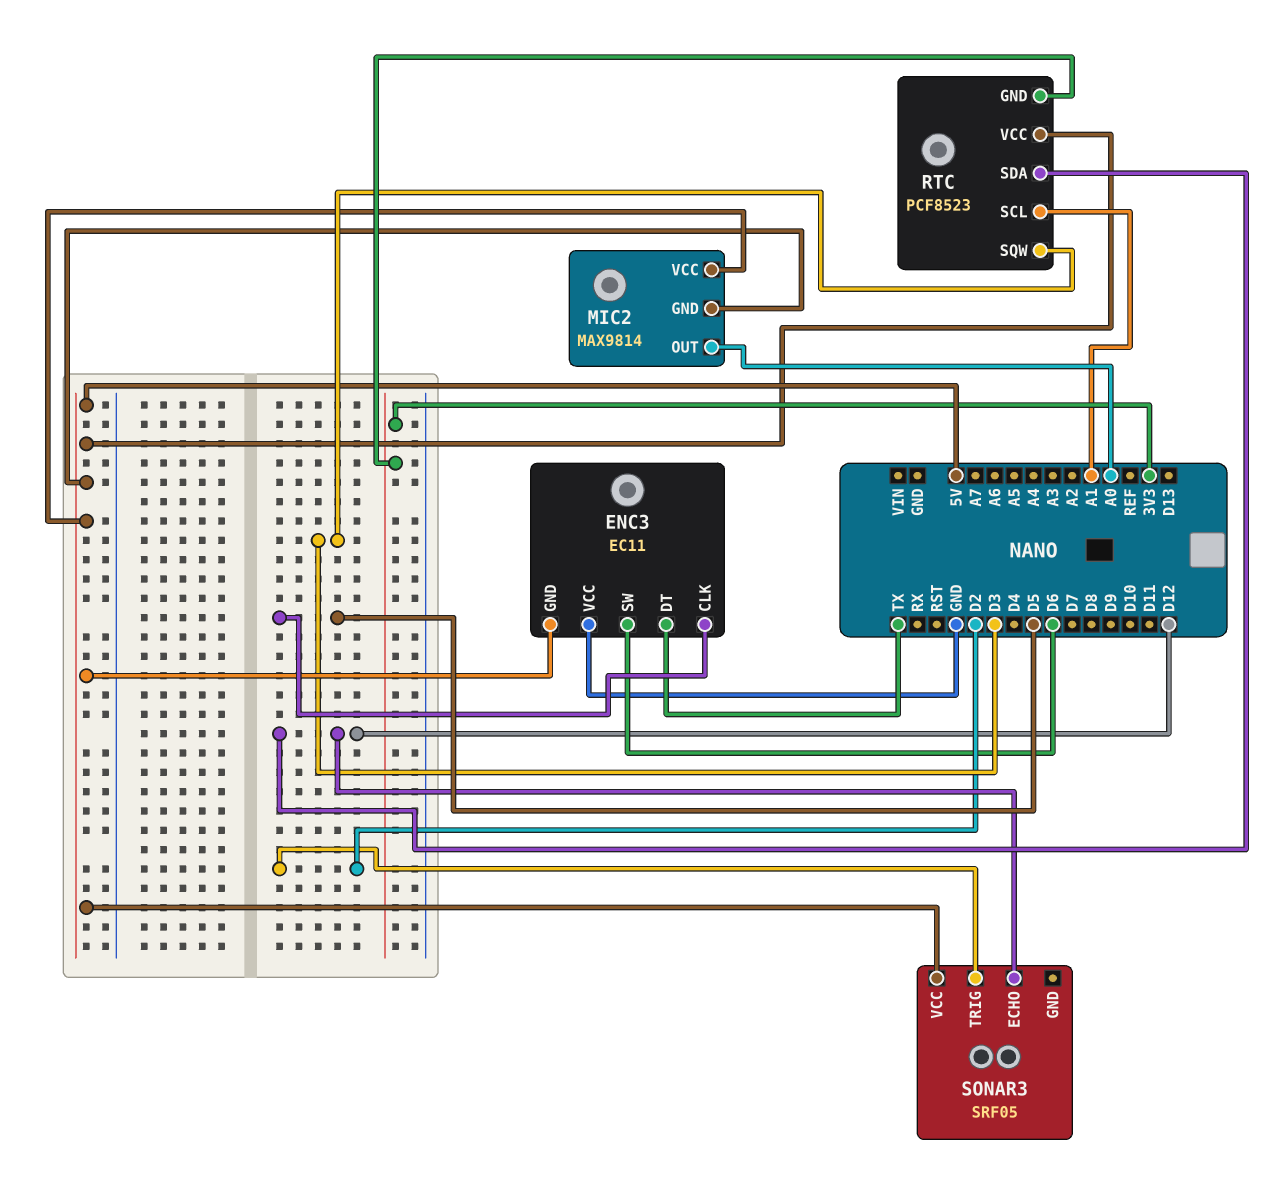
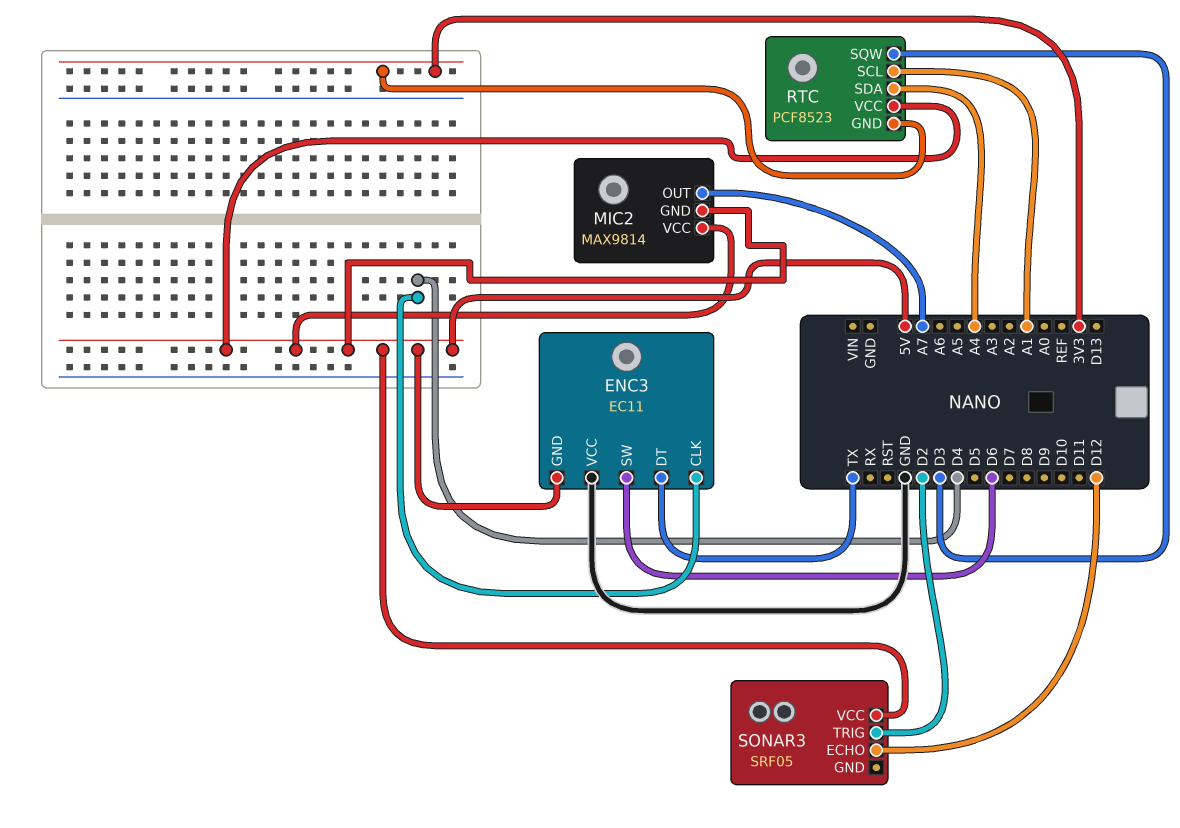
ENC3 pin CLK: D5 -> D4
MIC2 pin OUT: A0 -> A7
RTC pin SDA: D12 -> A4

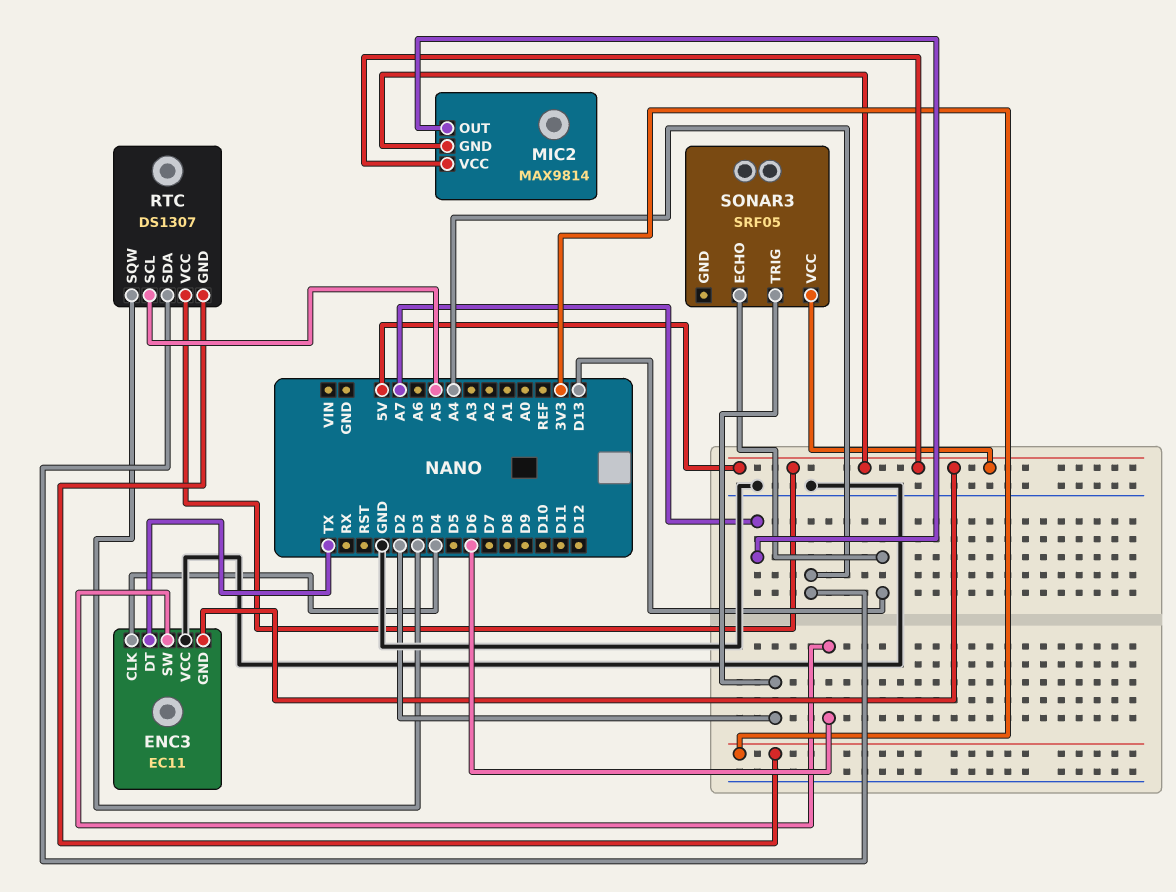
RTC: PCF8523 -> DS1307
RTC pin SCL: A1 -> A5
SONAR3 pin ECHO: D12 -> D13

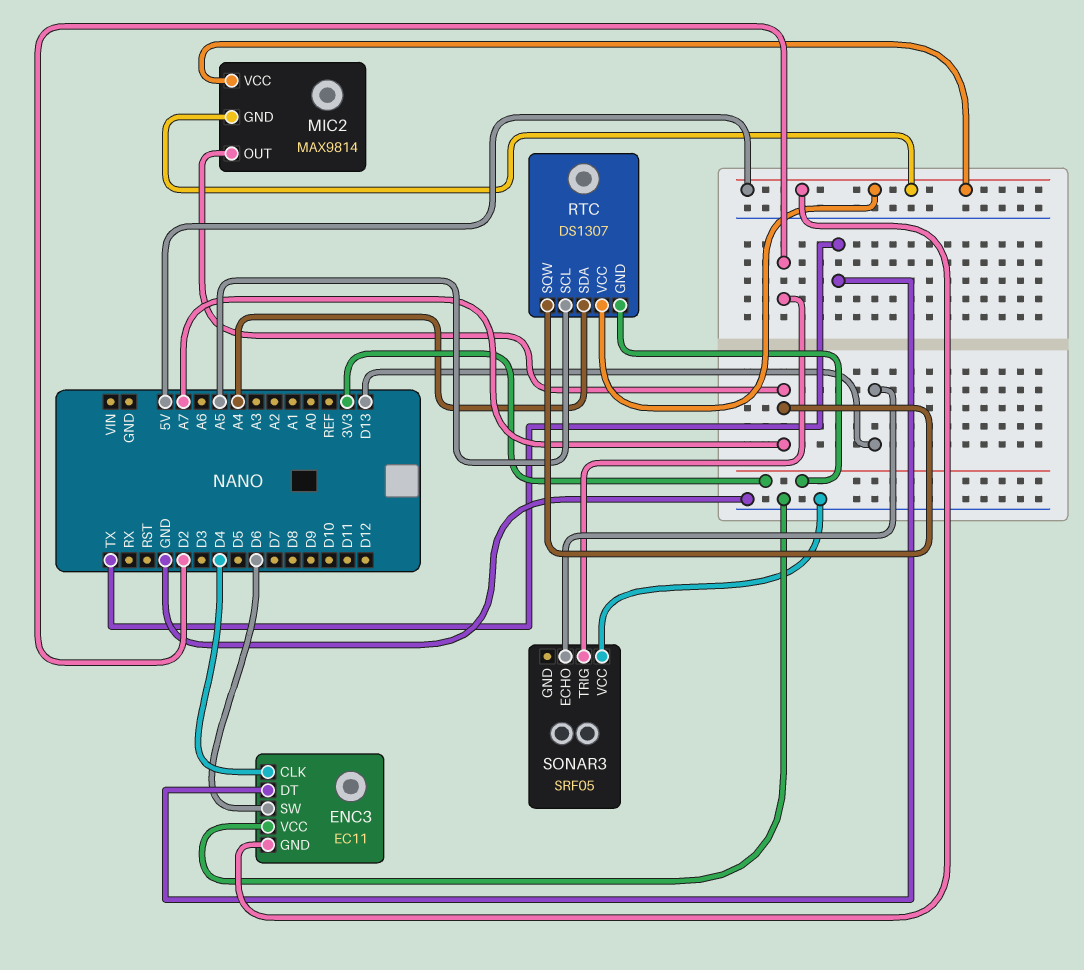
RTC pin SQW: D3 -> A7
SONAR3 pin VCC: 5V -> GND

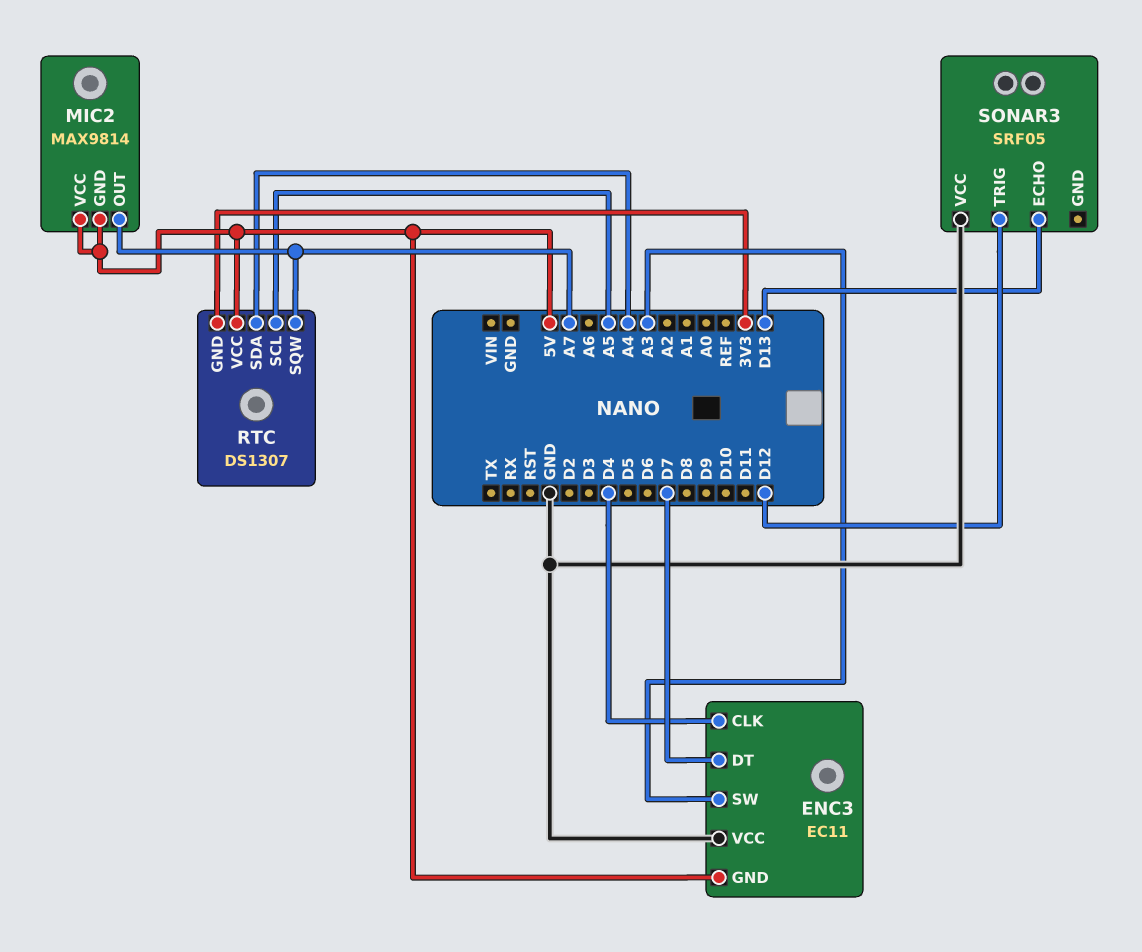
ENC3 pin DT: TX -> D7
ENC3 pin SW: D6 -> A3
SONAR3 pin TRIG: D2 -> D12

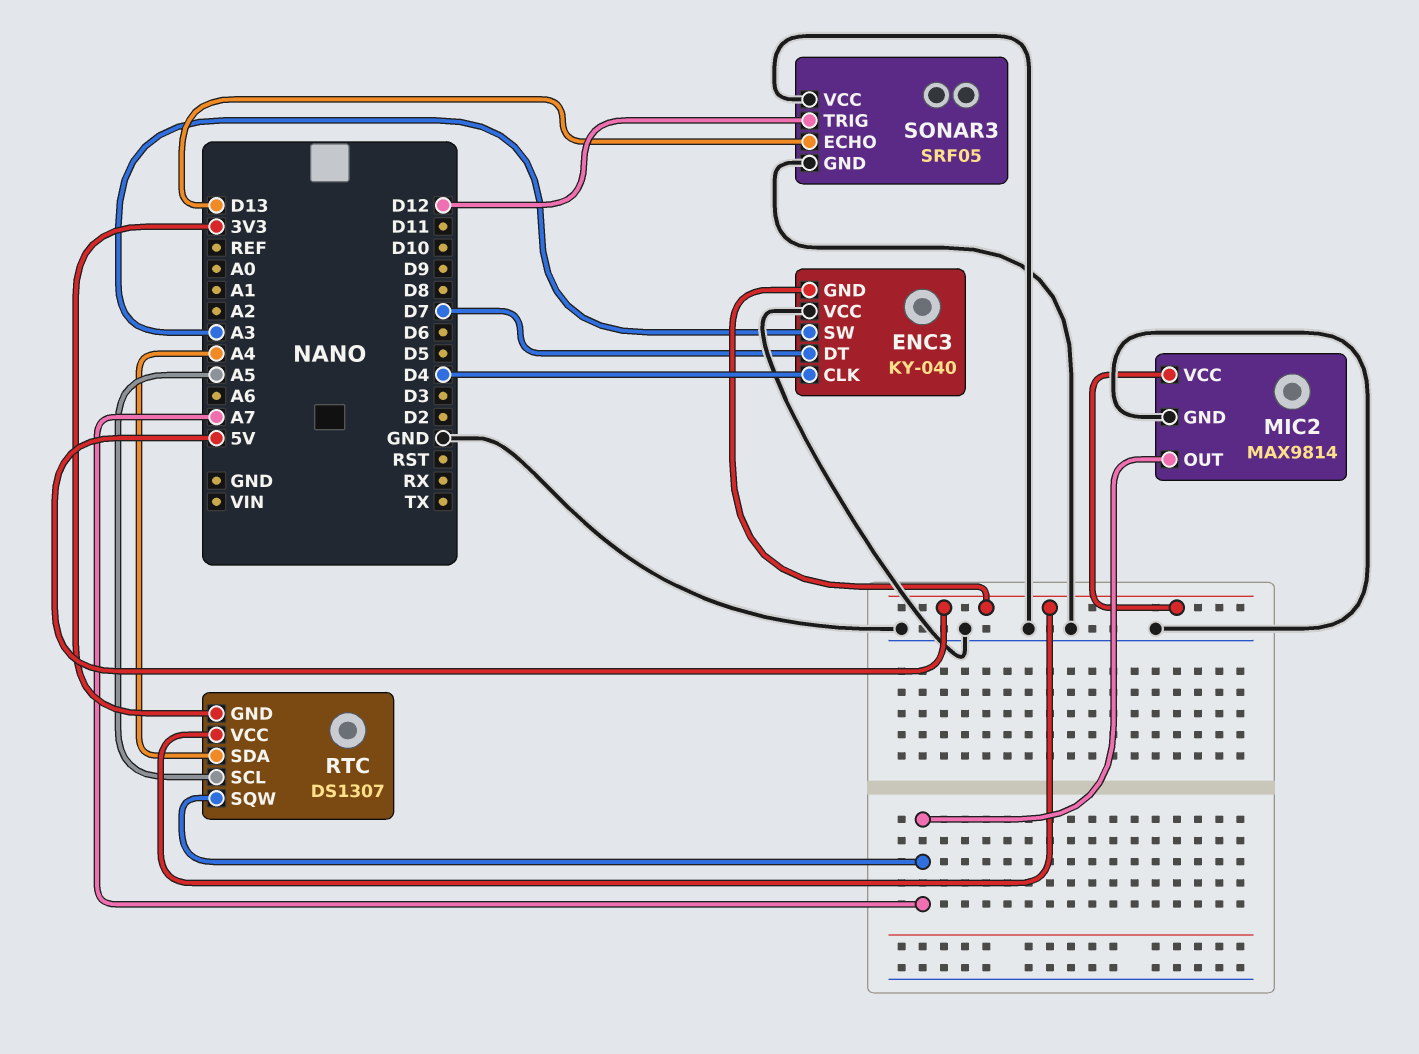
ENC3: EC11 -> KY-040
MIC2 pin GND: 5V -> GND
SONAR3 pin GND: none -> GND

